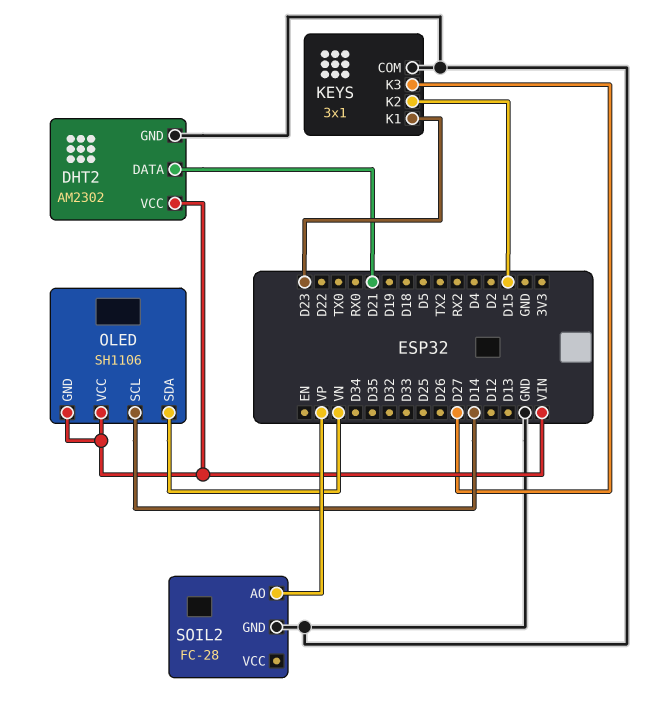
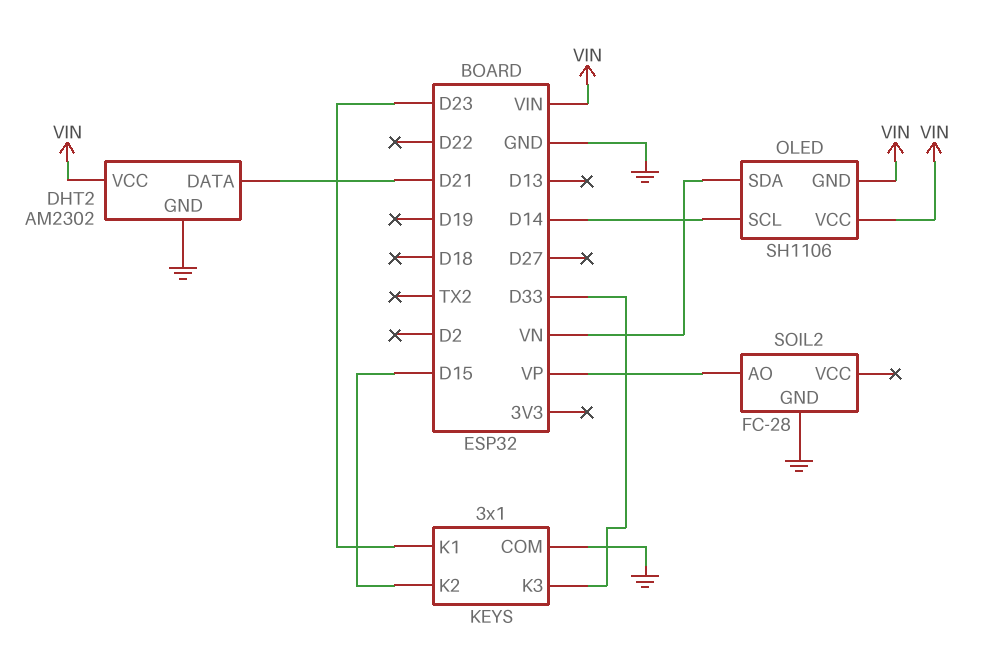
KEYS pin K3: D27 -> D33

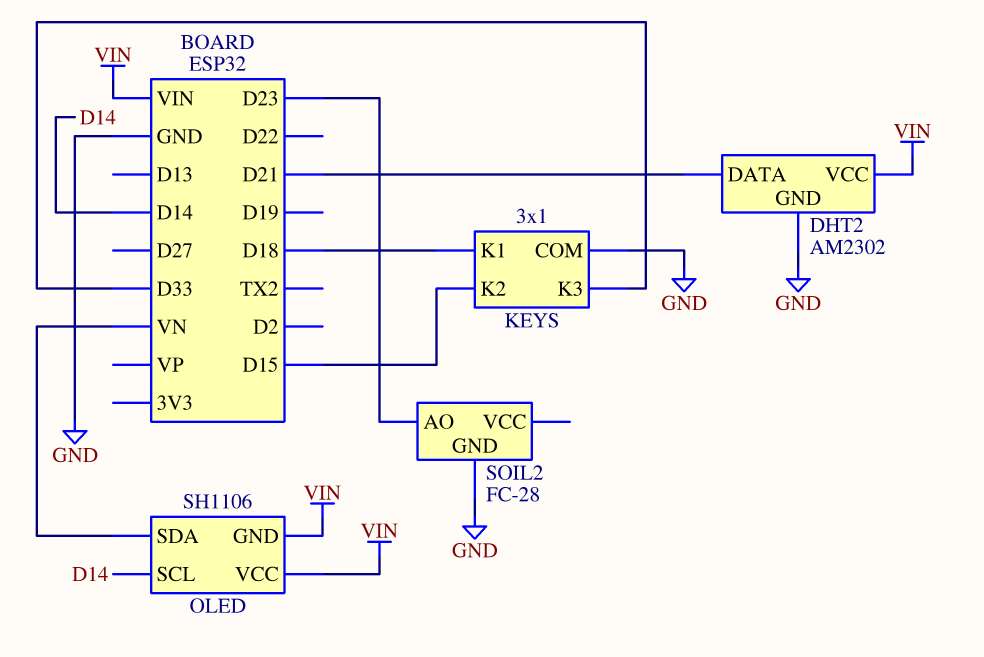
KEYS pin K1: D23 -> D18
SOIL2 pin AO: VP -> D23

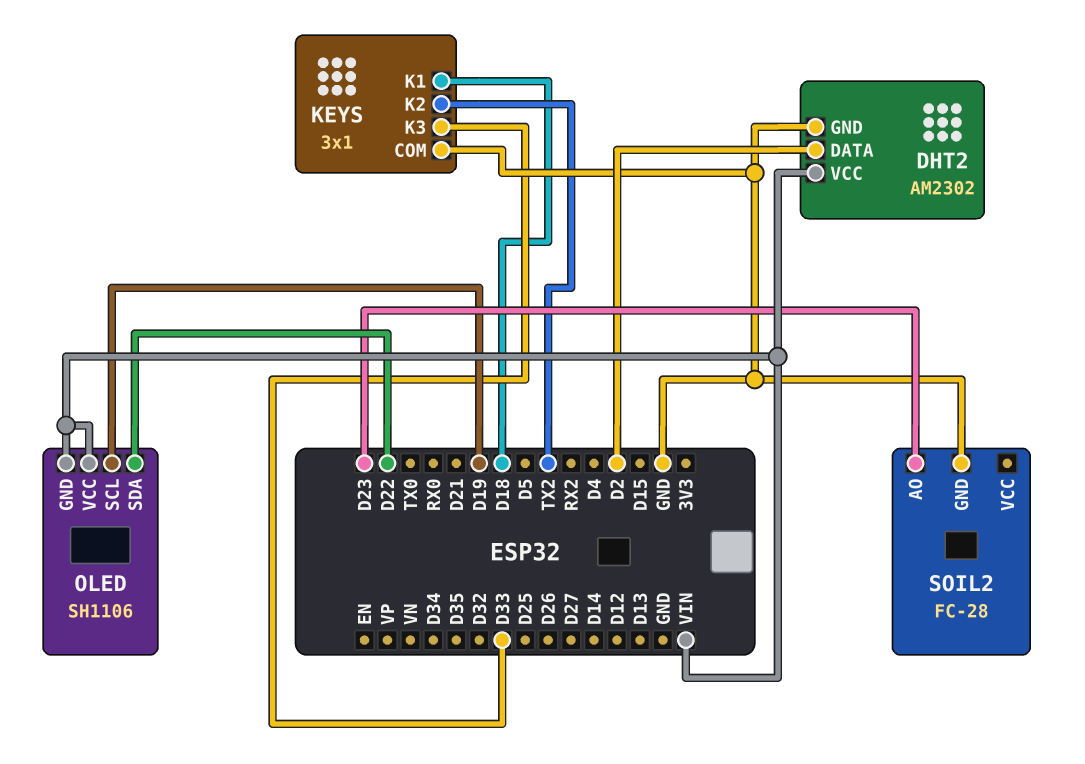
DHT2 pin DATA: D21 -> D2
KEYS pin K2: D15 -> TX2
OLED pin SCL: D14 -> D19
OLED pin SDA: VN -> D22

